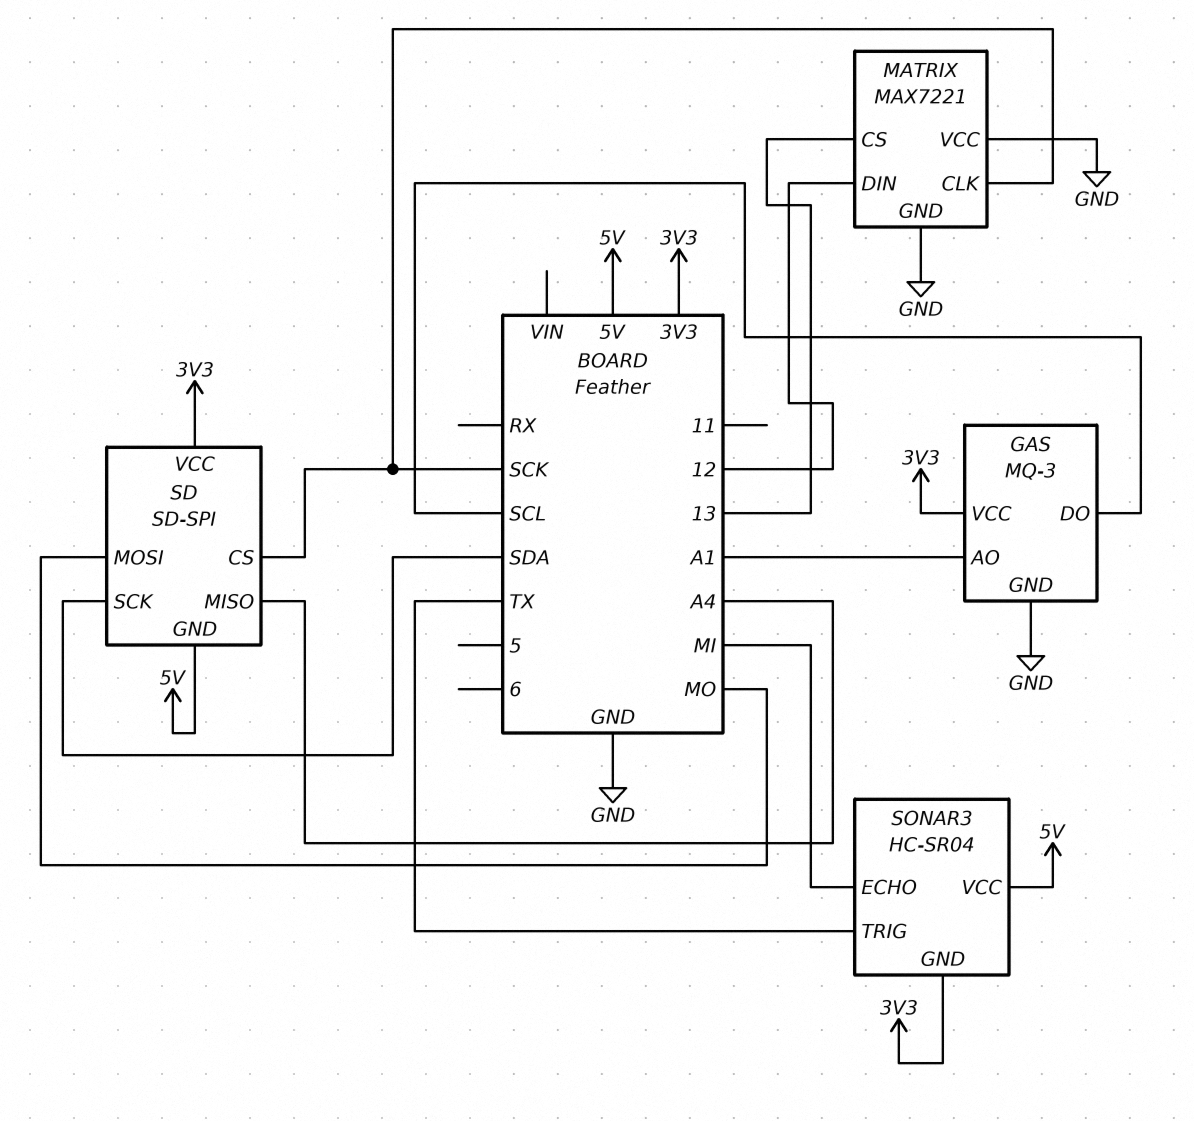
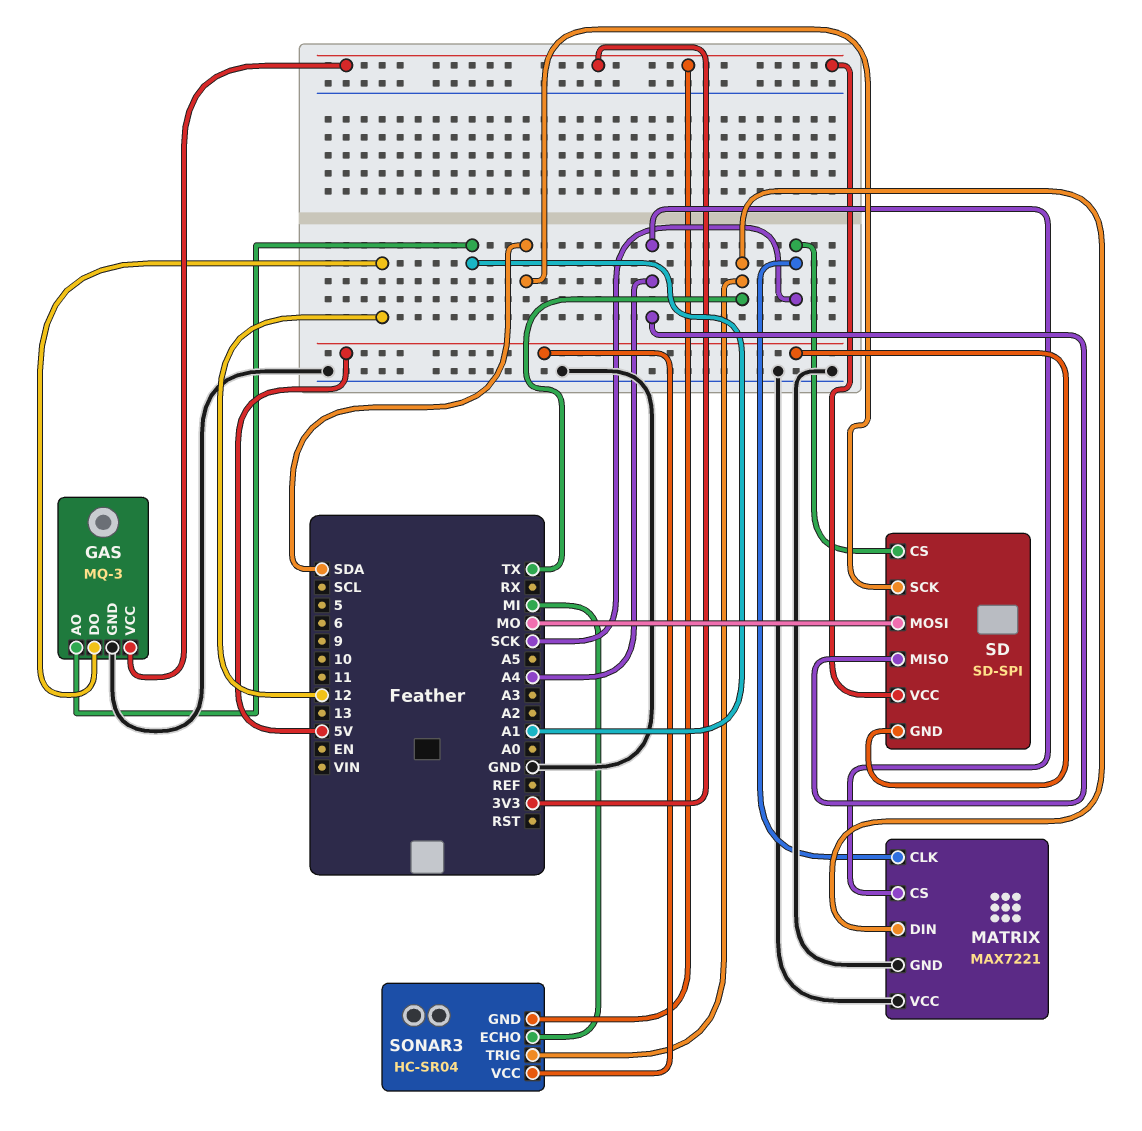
GAS pin DO: SCL -> 12
MATRIX pin CS: 13 -> A4
MATRIX pin DIN: 12 -> TX

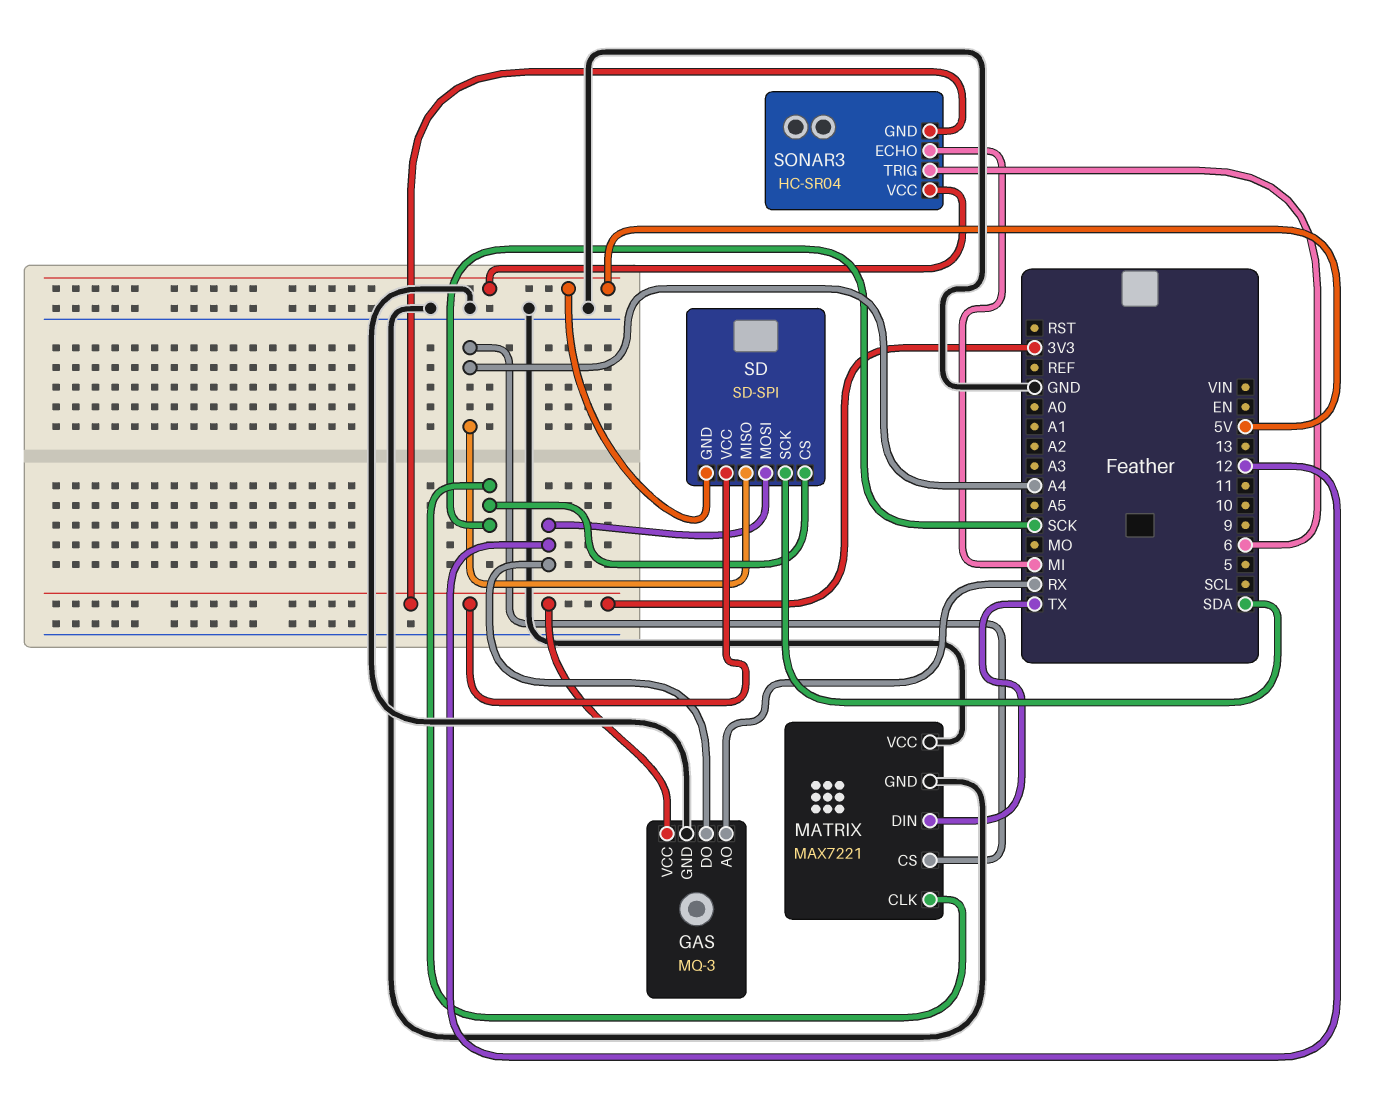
GAS pin AO: A1 -> RX
SD pin MOSI: MO -> 12
SONAR3 pin TRIG: TX -> 6

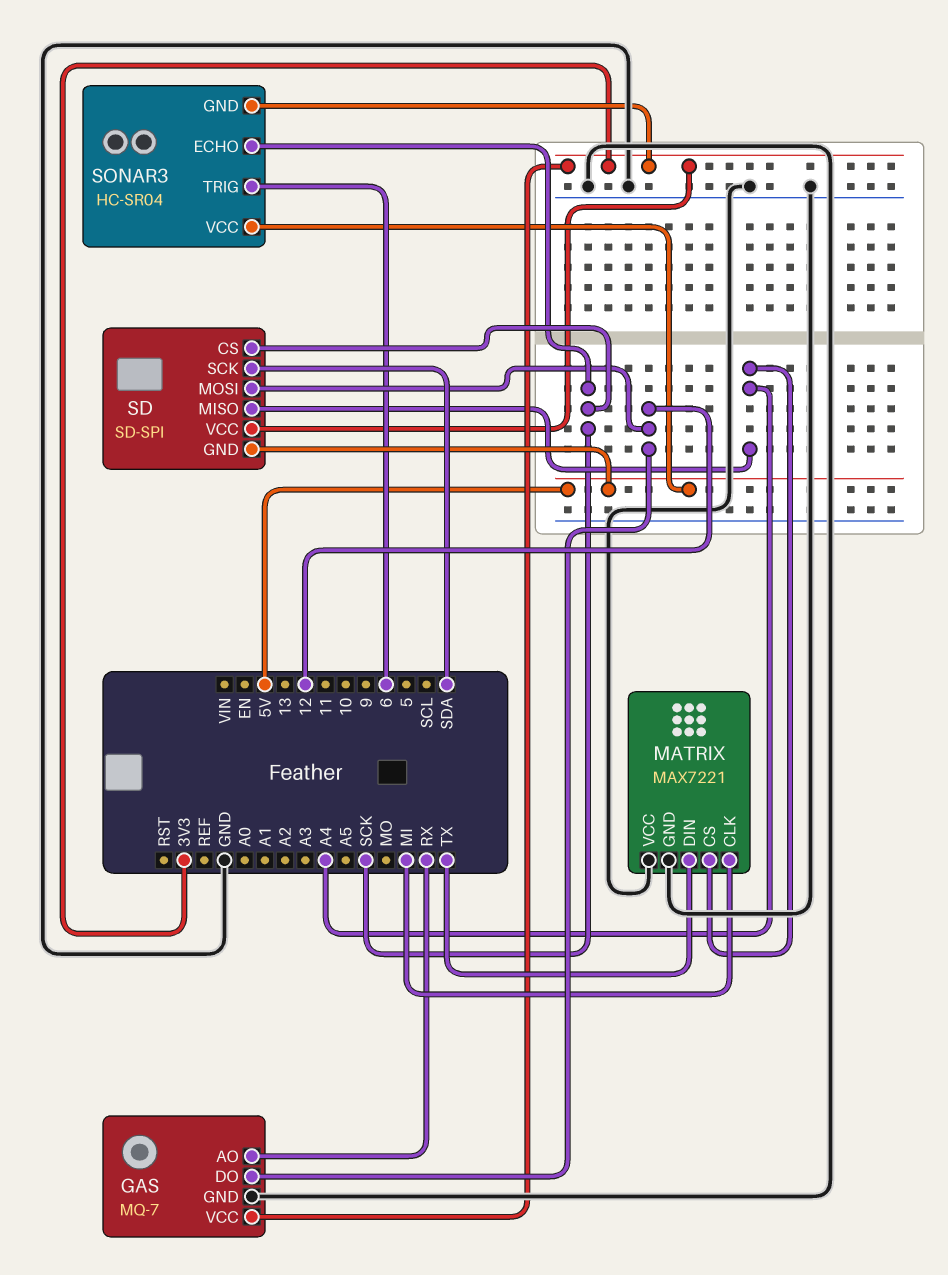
GAS: MQ-3 -> MQ-7
MATRIX pin CLK: SCK -> MI
SONAR3 pin ECHO: MI -> SCK

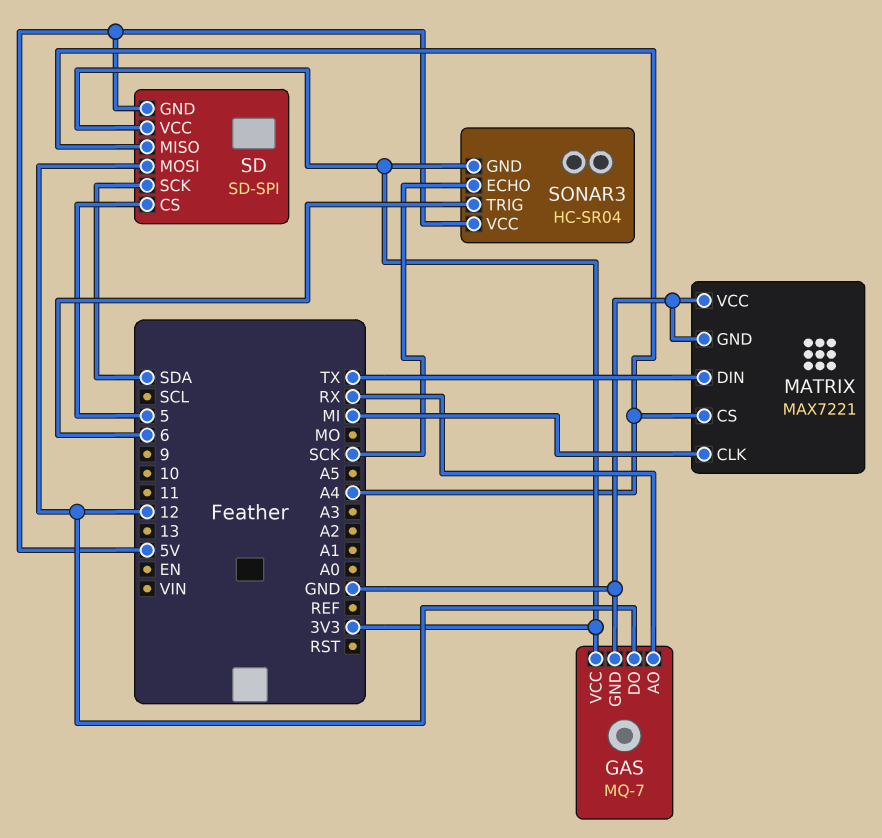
SD pin CS: SCK -> 5

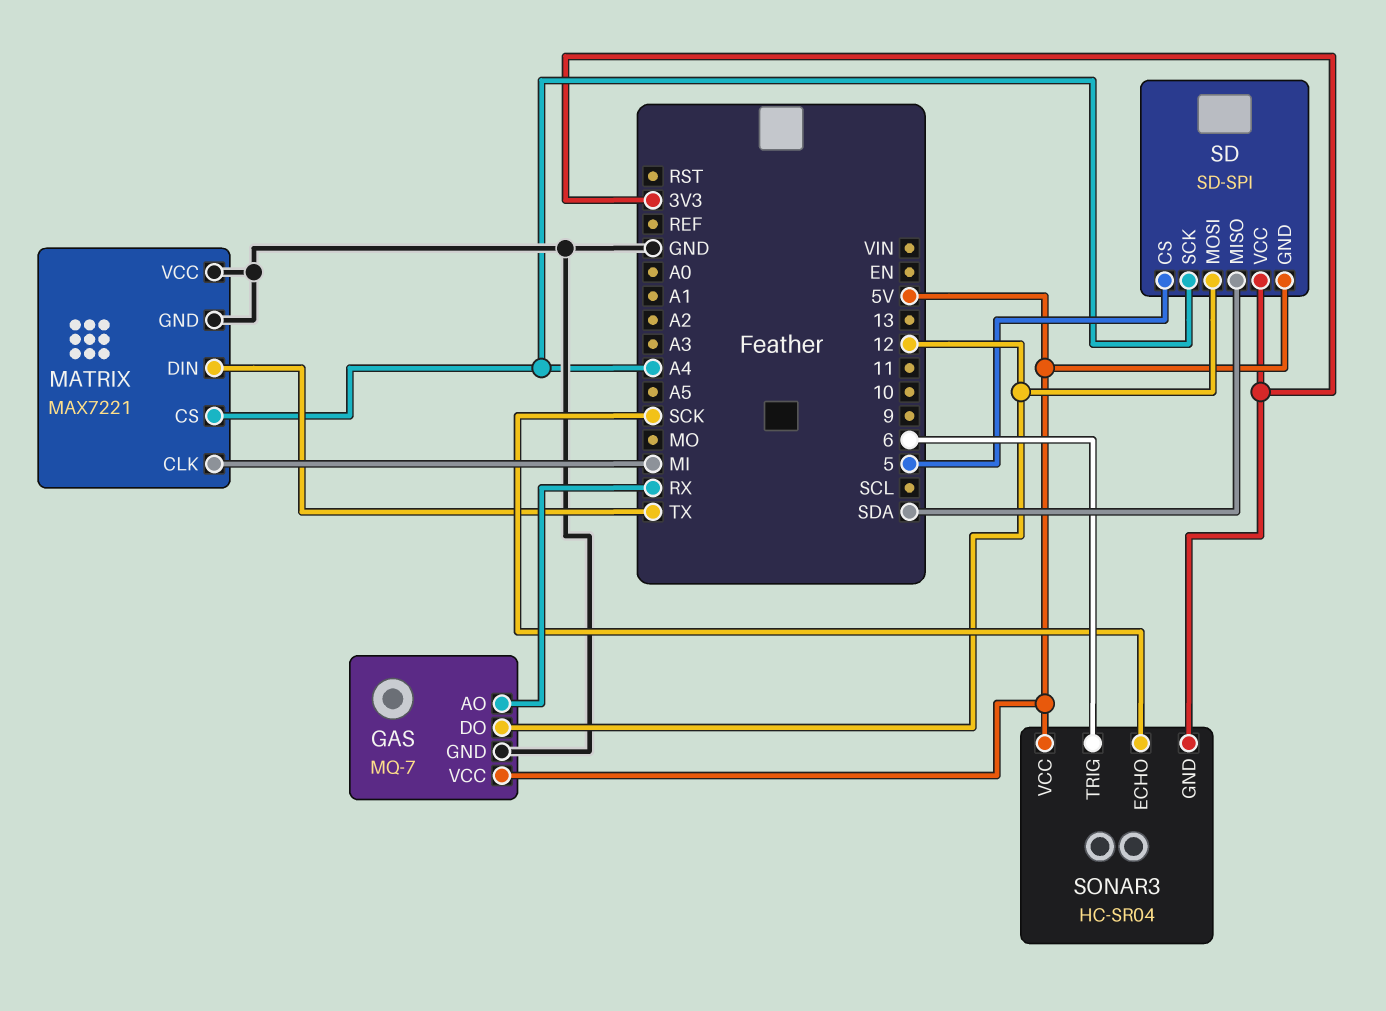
GAS pin VCC: 3V3 -> 5V
SD pin MISO: A4 -> SDA
SD pin SCK: SDA -> A4

